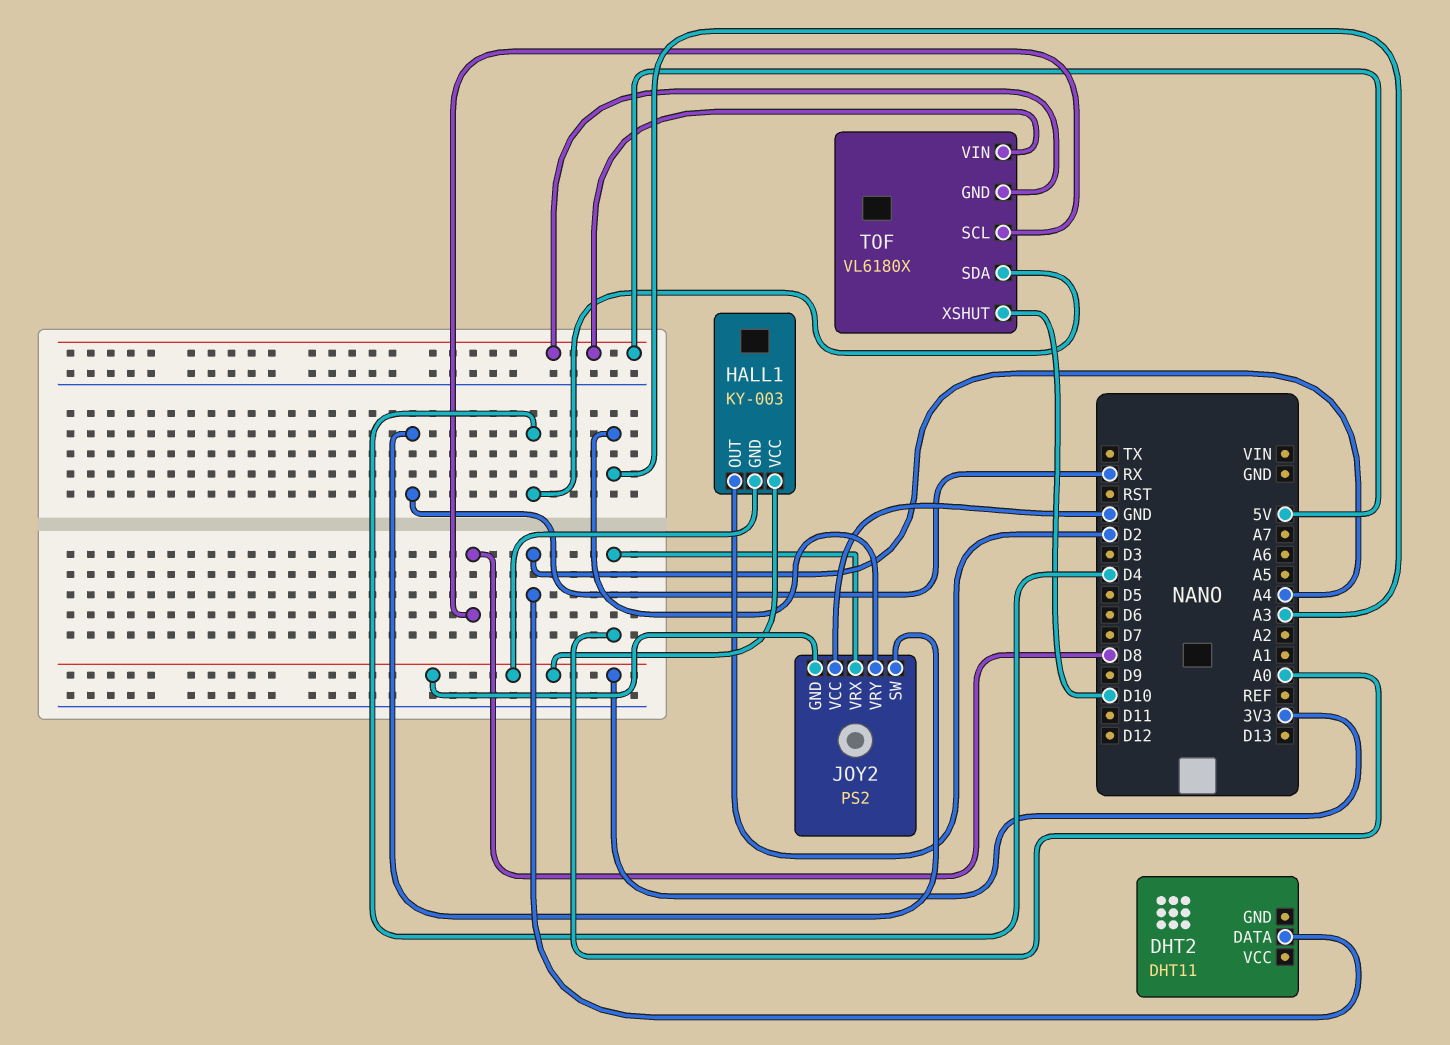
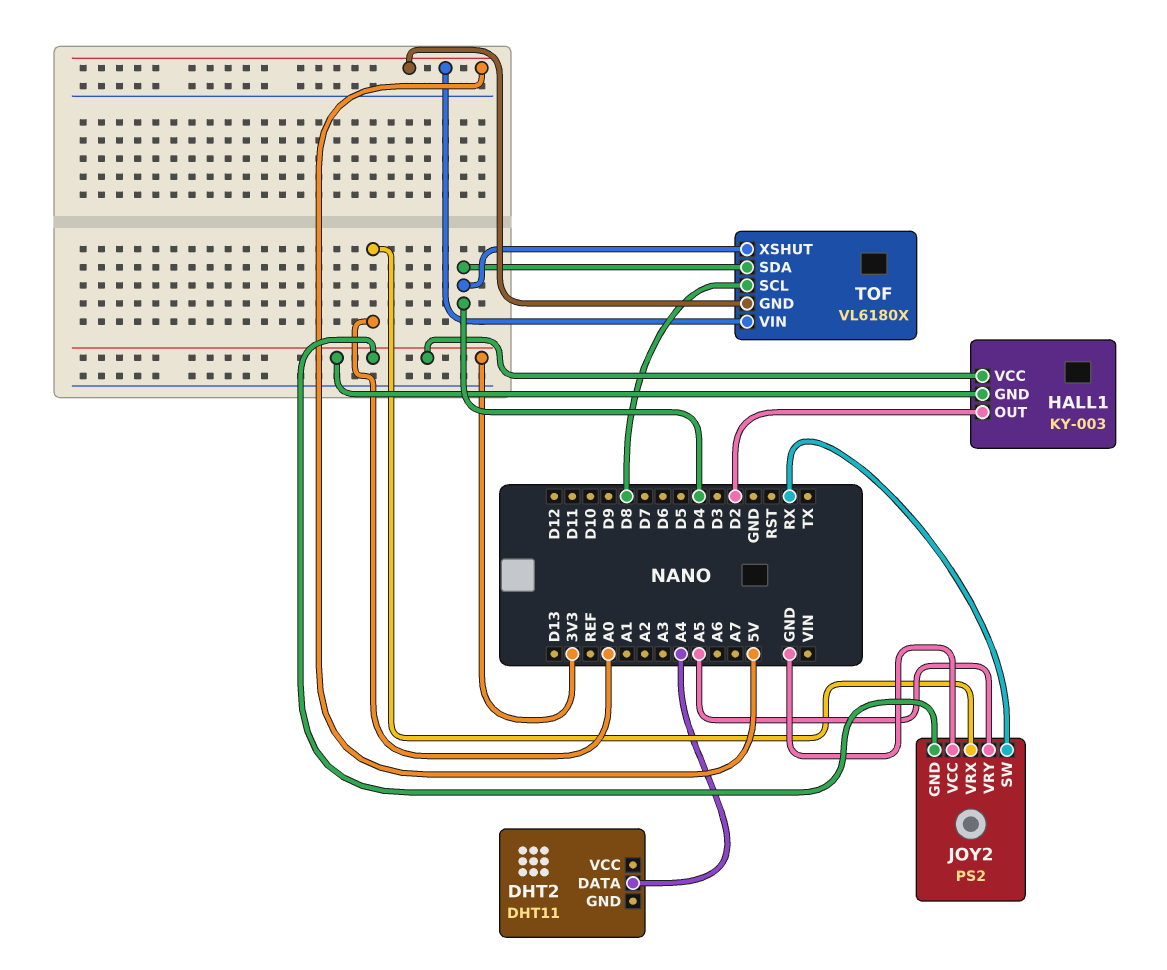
JOY2 pin VRY: A3 -> A5
TOF pin XSHUT: D10 -> D4

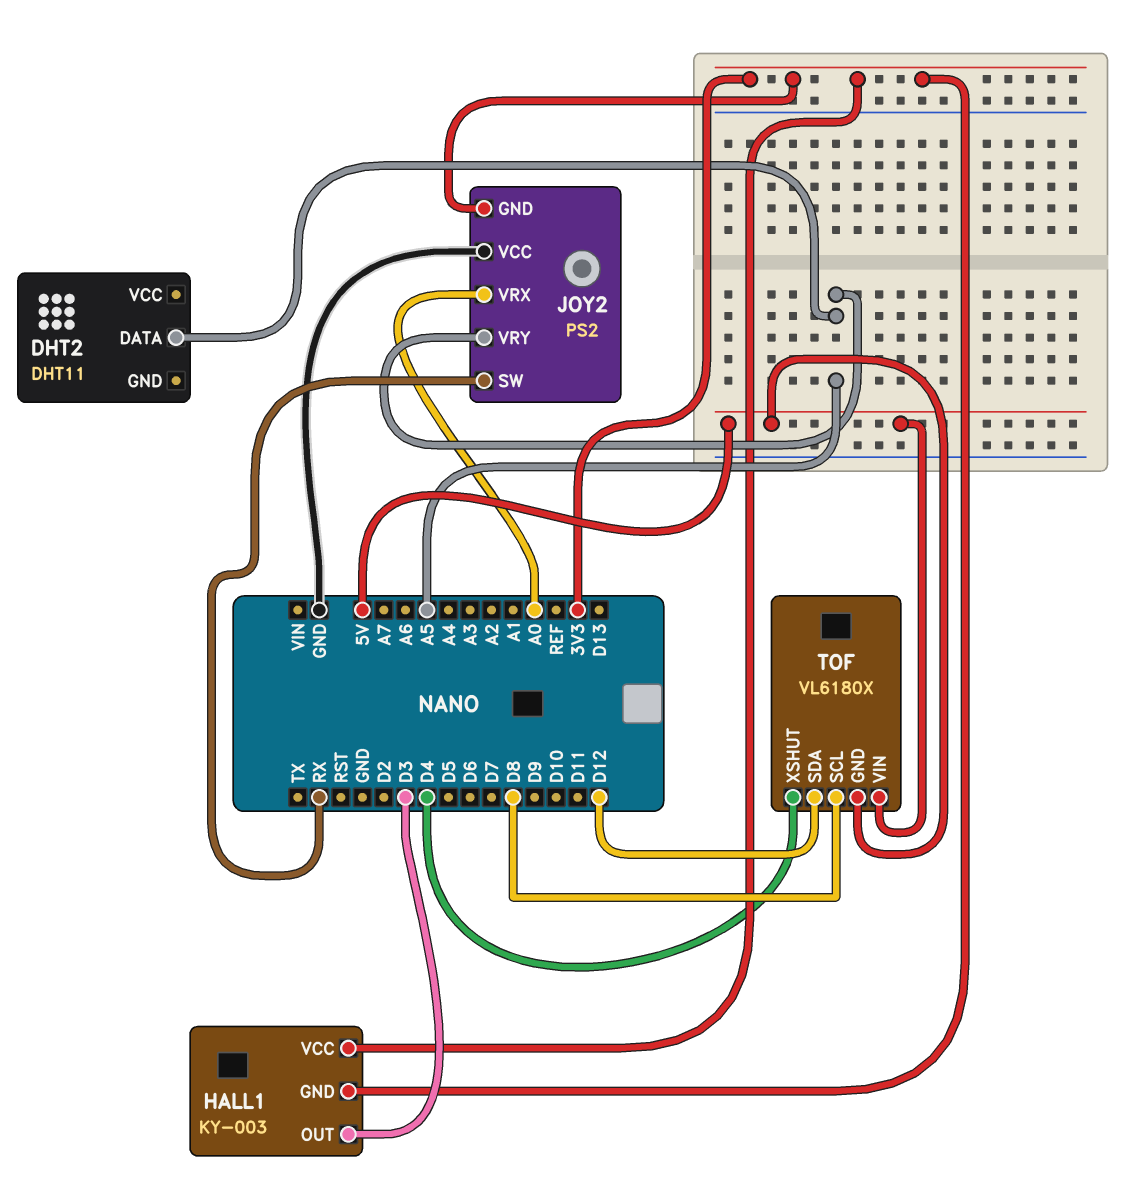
DHT2 pin DATA: A4 -> A5
HALL1 pin OUT: D2 -> D3
TOF pin SDA: D4 -> D12

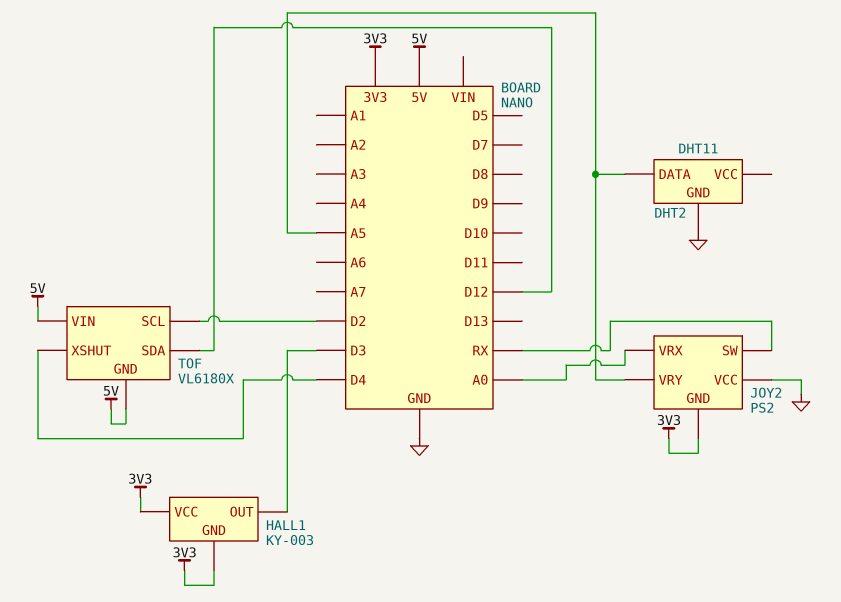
DHT2 pin GND: none -> GND
TOF pin SCL: D8 -> D2

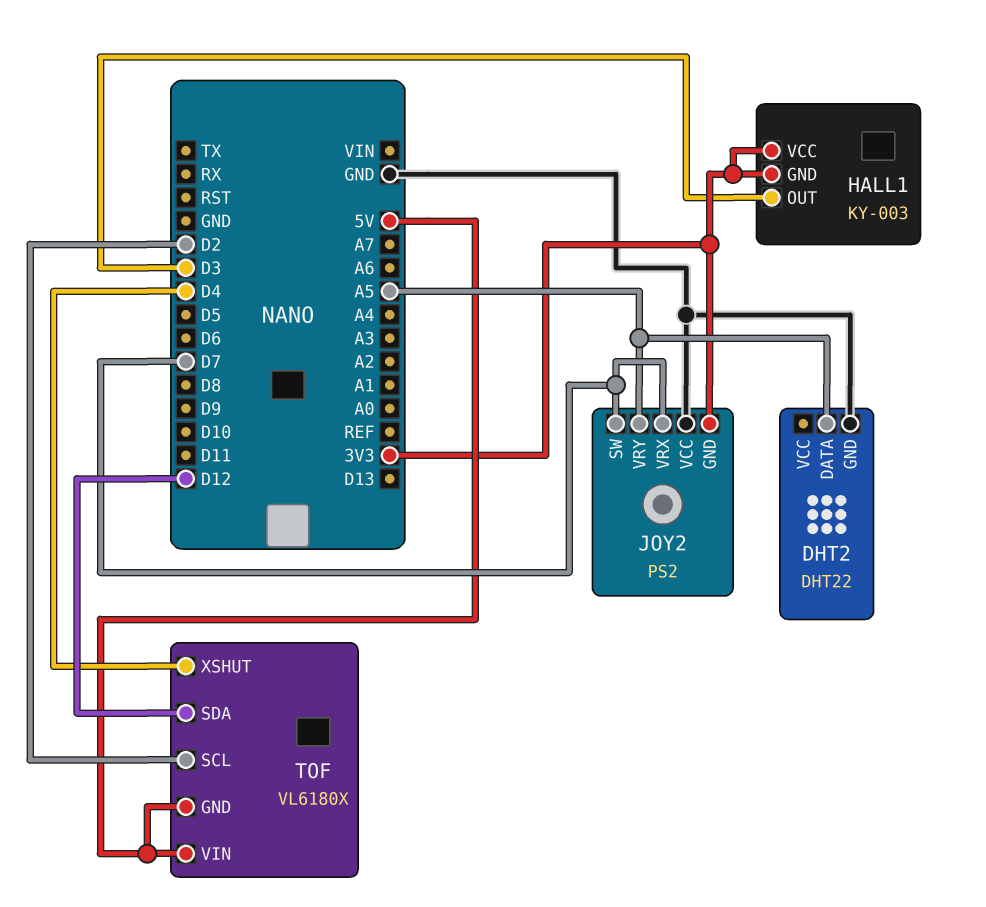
DHT2: DHT11 -> DHT22
JOY2 pin SW: RX -> D7
JOY2 pin VRX: A0 -> D7

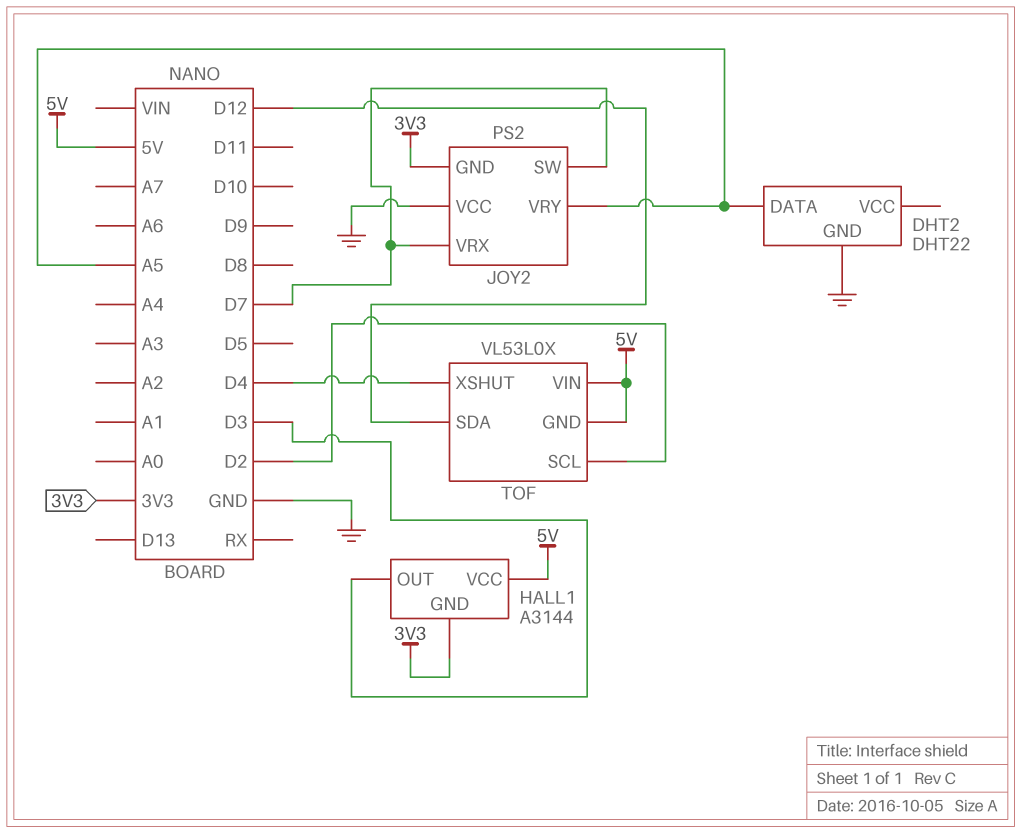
HALL1: KY-003 -> A3144
HALL1 pin VCC: 3V3 -> 5V
TOF: VL6180X -> VL53L0X

